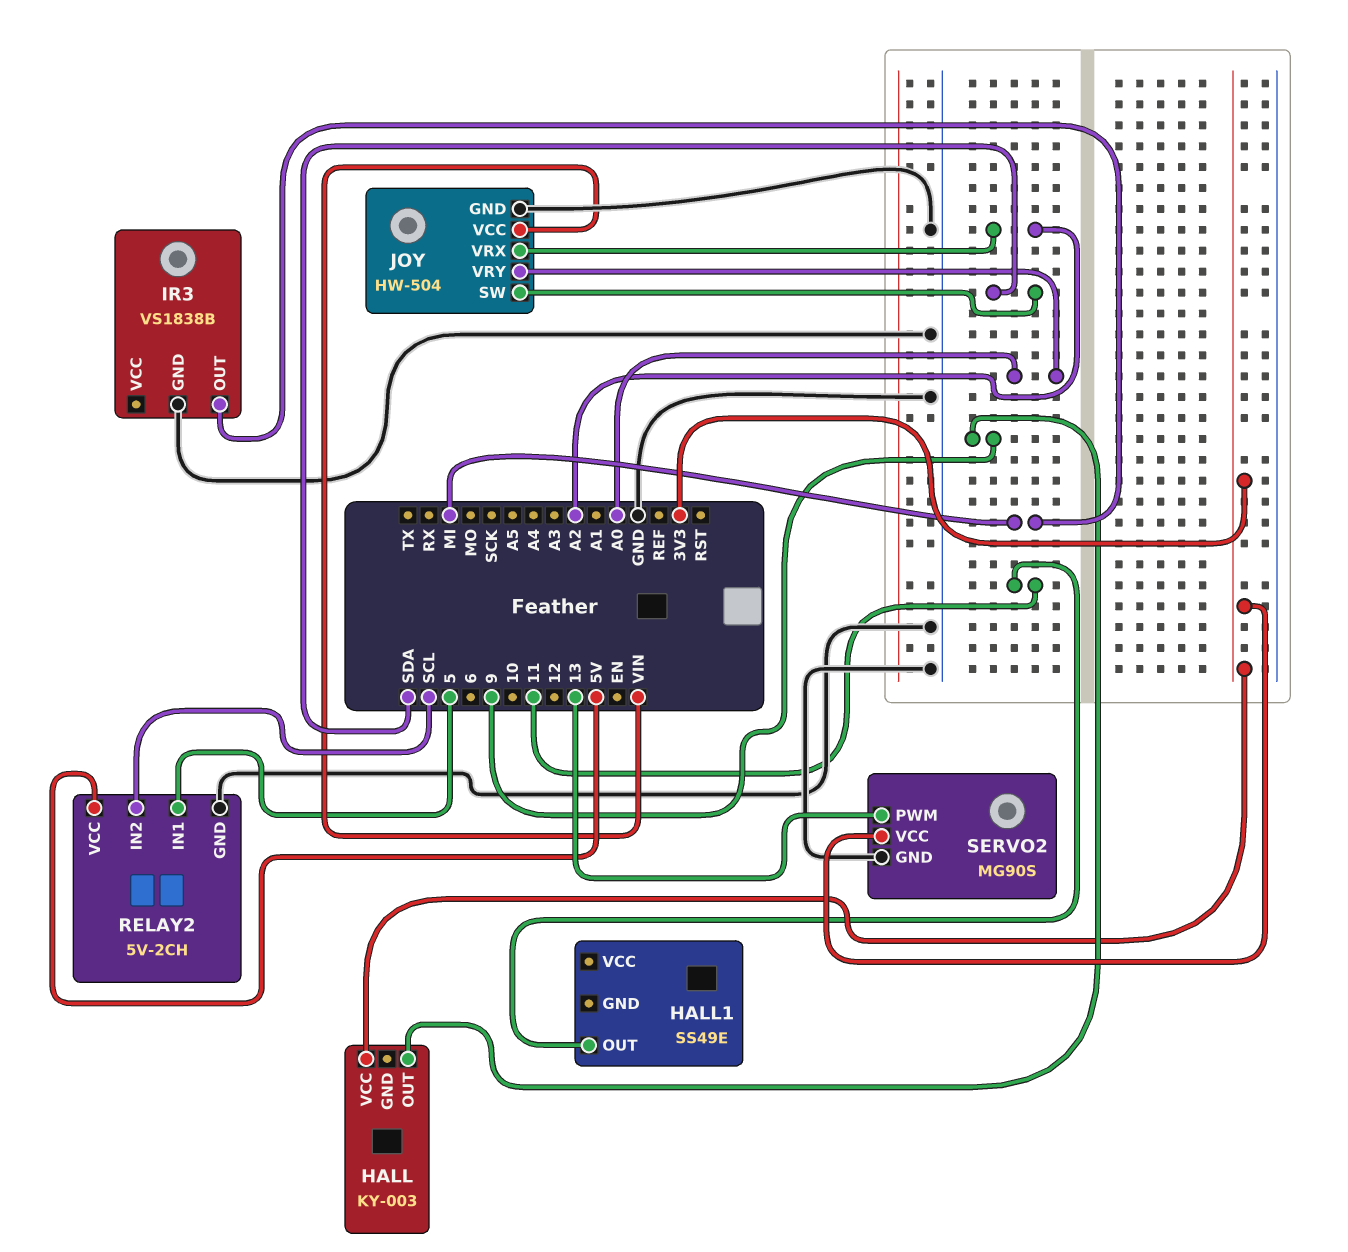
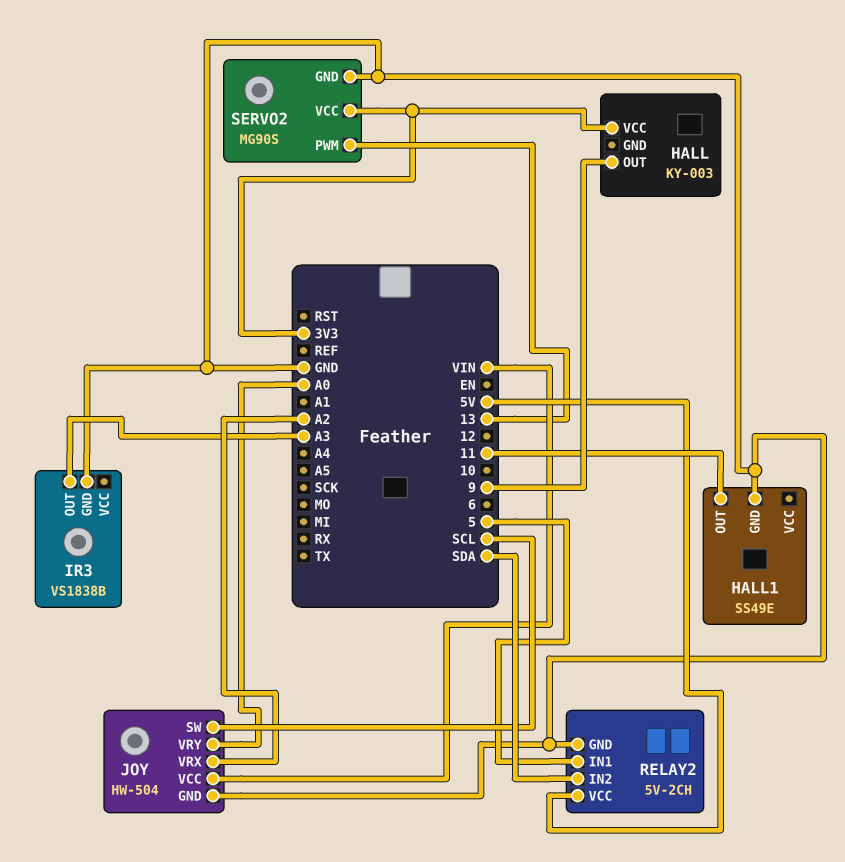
HALL1 pin GND: none -> GND
IR3 pin OUT: MI -> A3
JOY pin SW: SDA -> SCL
RELAY2 pin IN2: SCL -> SDA

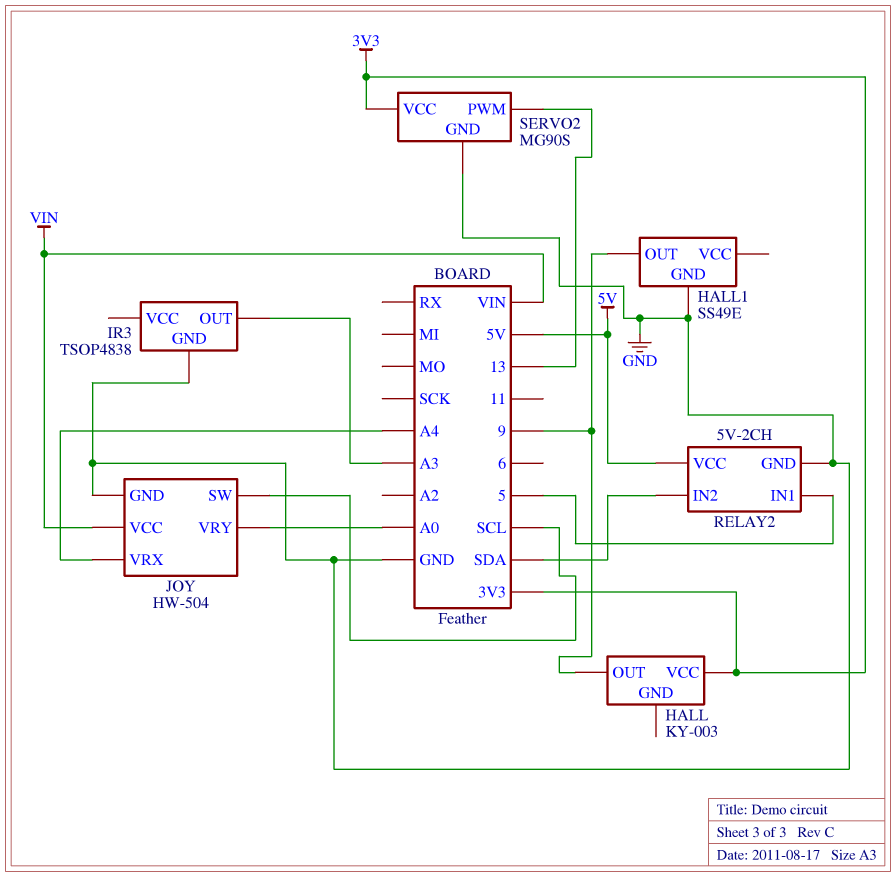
HALL1 pin OUT: 11 -> 9
IR3: VS1838B -> TSOP4838
JOY pin VRX: A2 -> A4

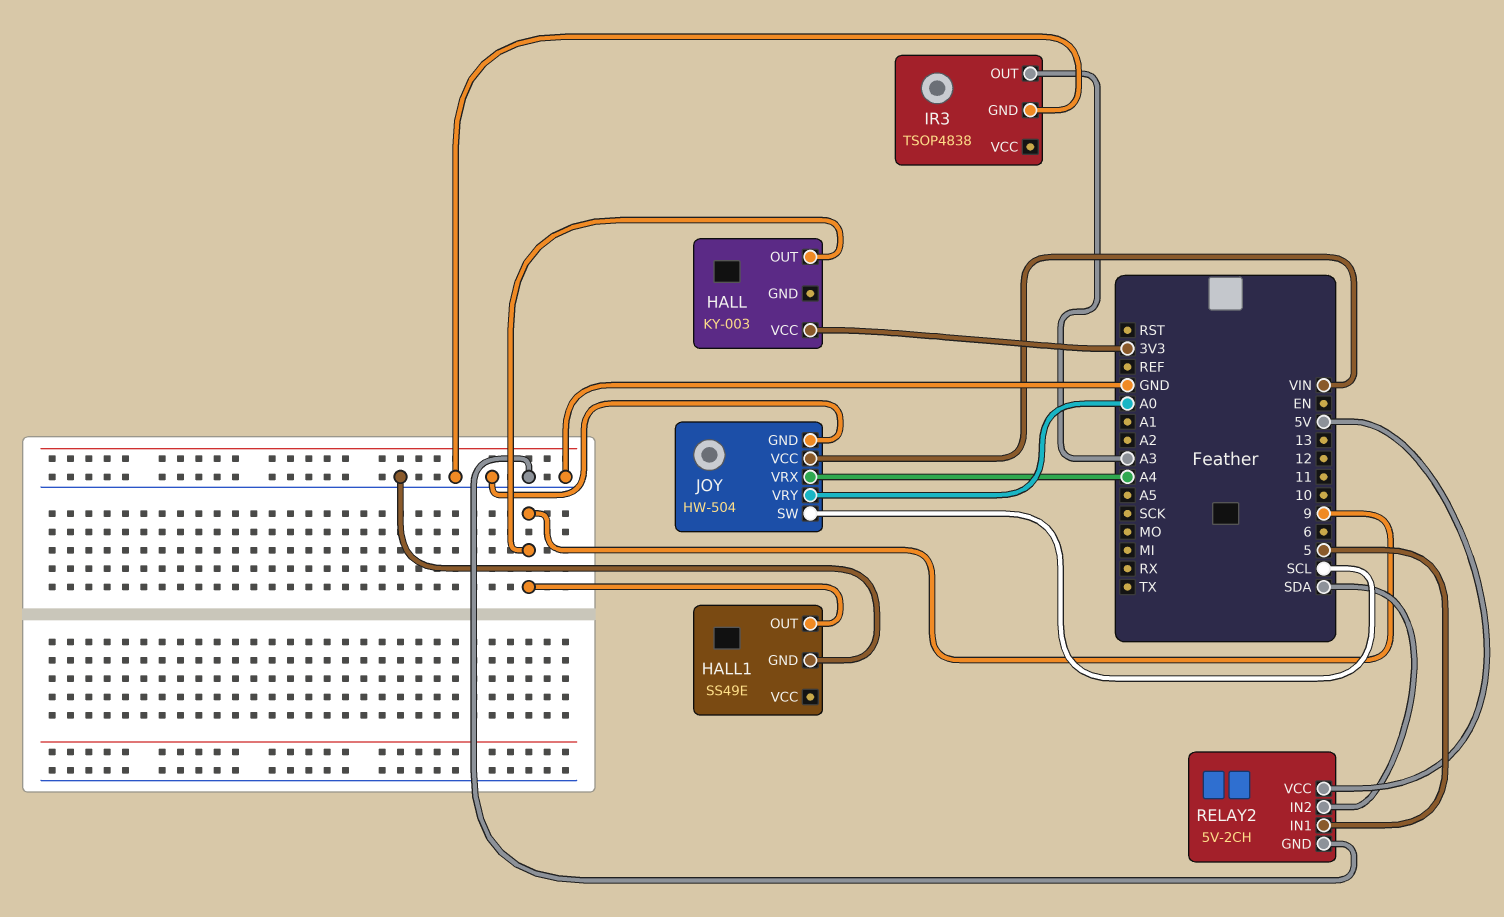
SERVO2: MG90S -> none
SERVO2 pin GND: GND -> none
SERVO2 pin PWM: 13 -> none
SERVO2 pin VCC: 3V3 -> none

